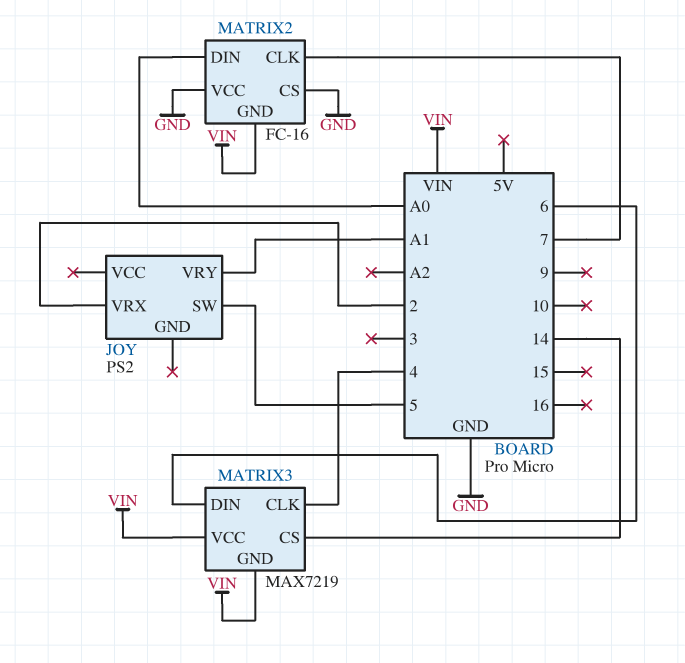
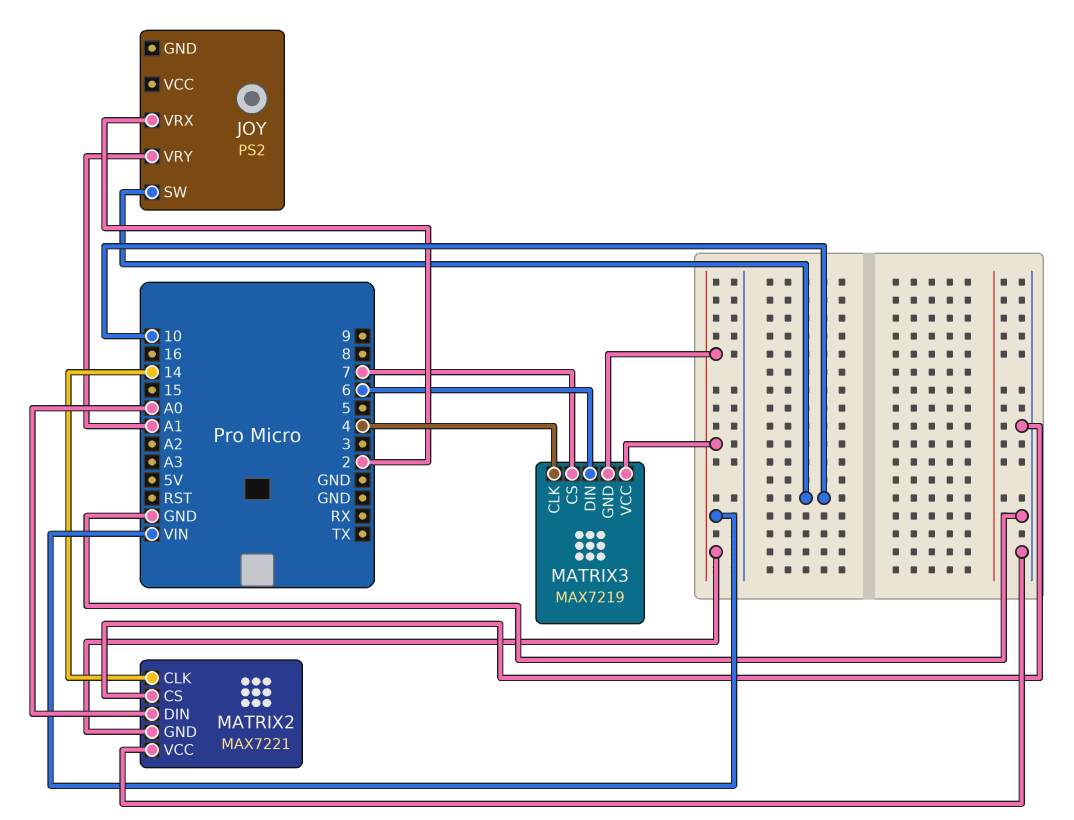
JOY pin SW: 5 -> 10
MATRIX2: FC-16 -> MAX7221
MATRIX2 pin CLK: 7 -> 14
MATRIX3 pin CS: 14 -> 7

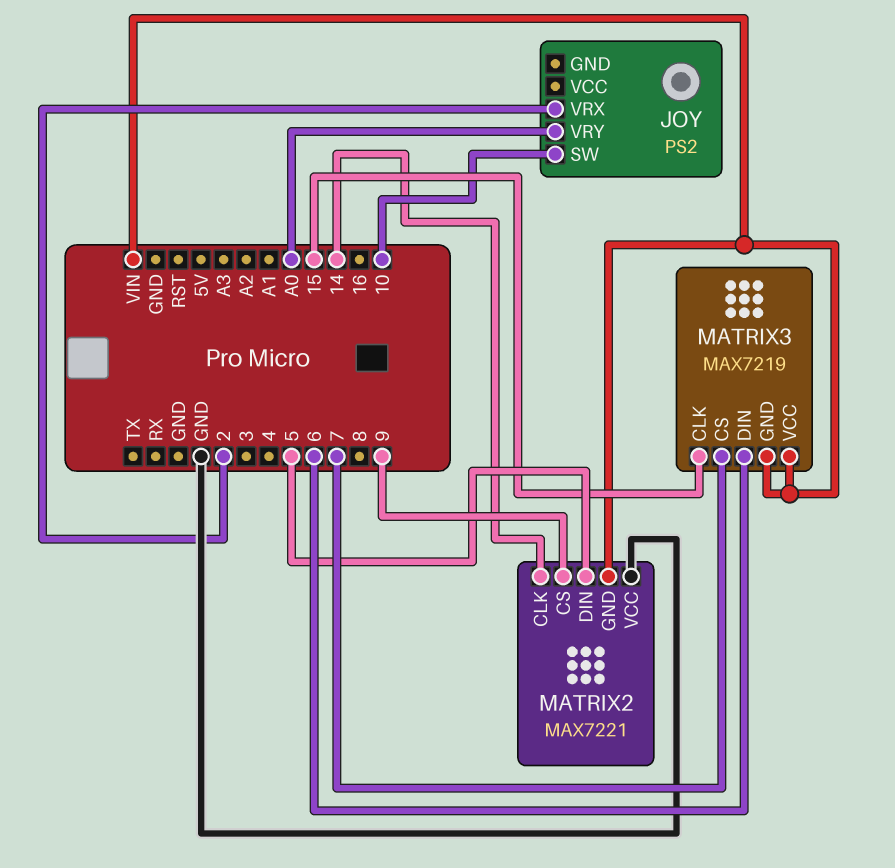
JOY pin VRY: A1 -> A0
MATRIX2 pin CS: GND -> 9
MATRIX2 pin DIN: A0 -> 5
MATRIX3 pin CLK: 4 -> 15

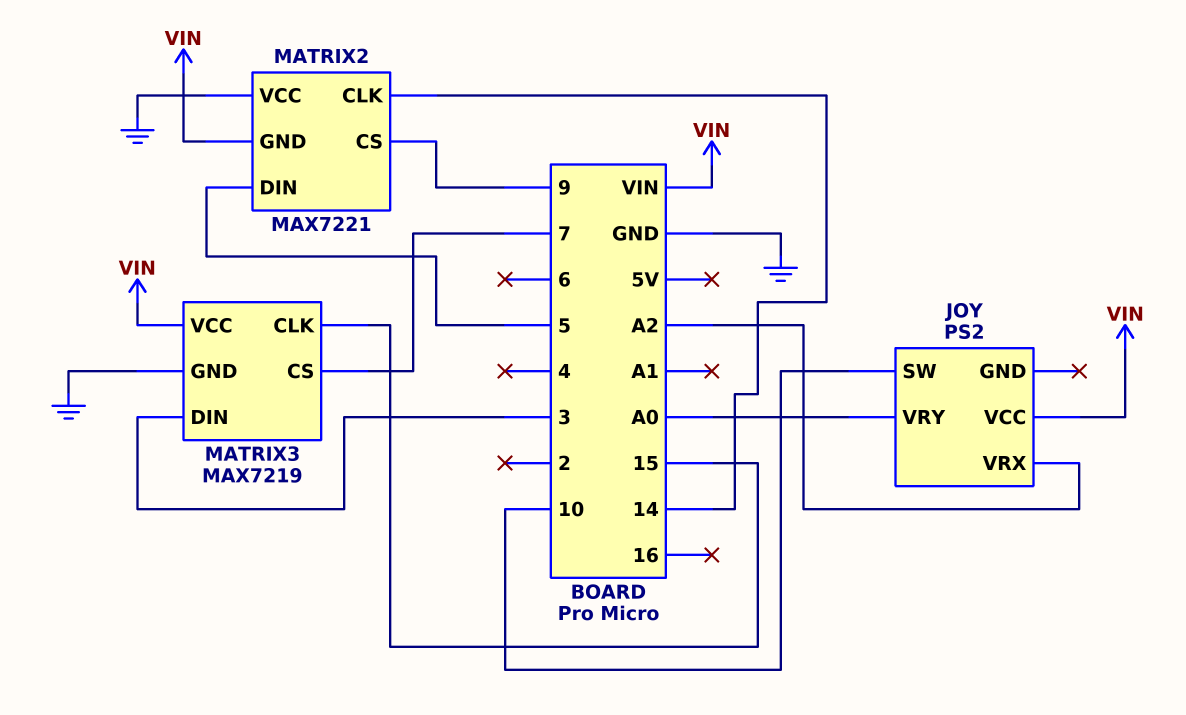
JOY pin VCC: none -> VIN
JOY pin VRX: 2 -> A2
MATRIX3 pin DIN: 6 -> 3
MATRIX3 pin GND: VIN -> GND

